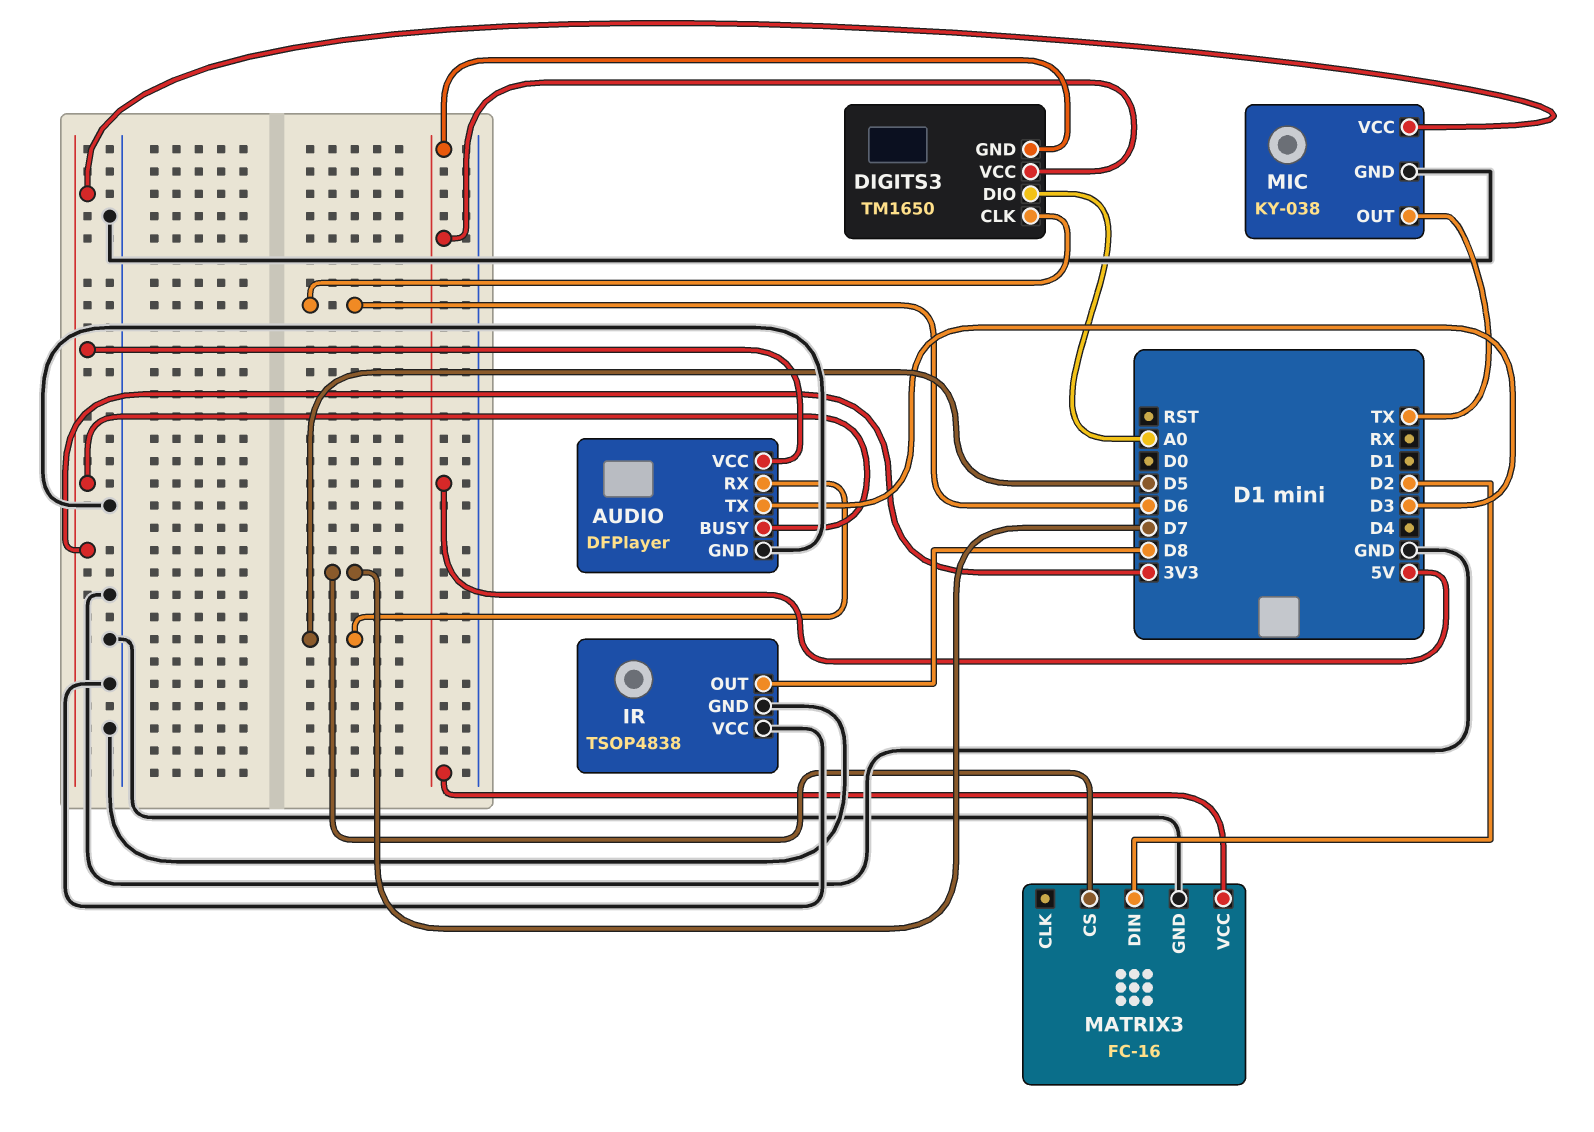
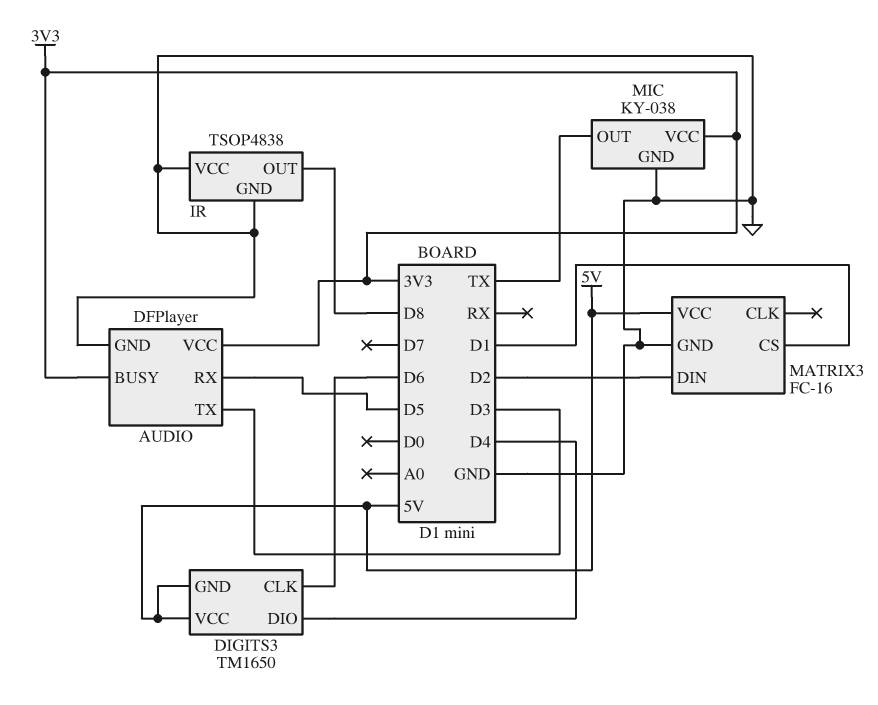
DIGITS3 pin DIO: A0 -> D4
MATRIX3 pin CS: D7 -> D1

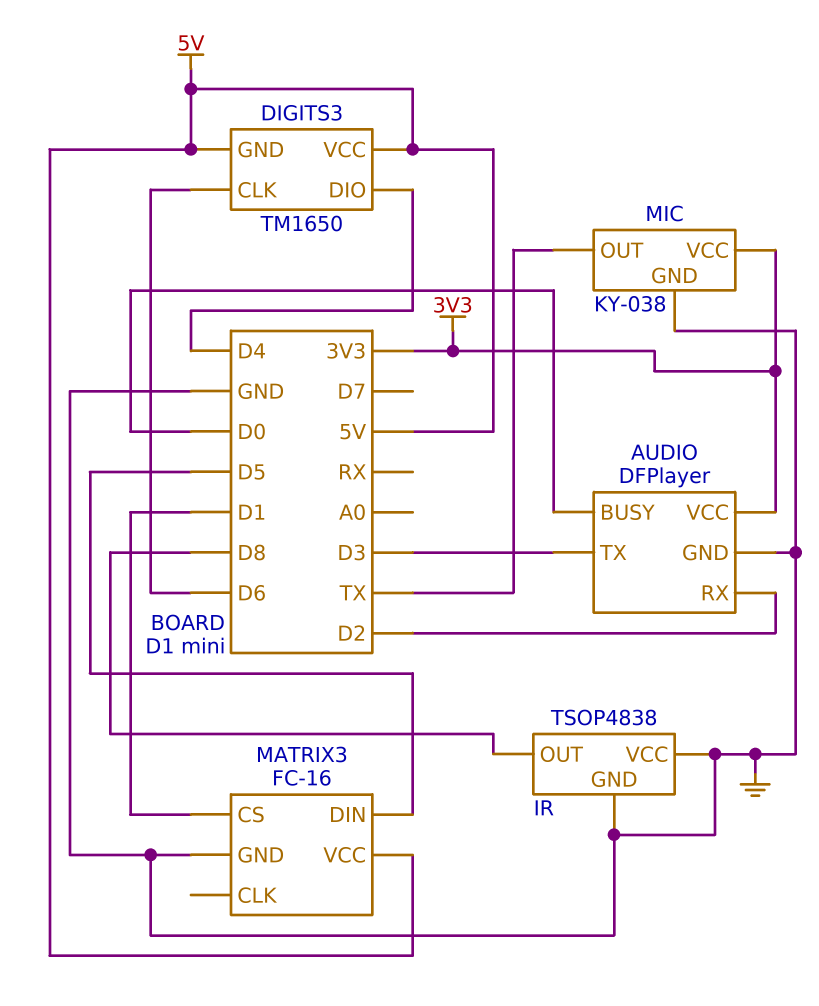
AUDIO pin BUSY: 3V3 -> D0
AUDIO pin RX: D5 -> D2
MATRIX3 pin DIN: D2 -> D5

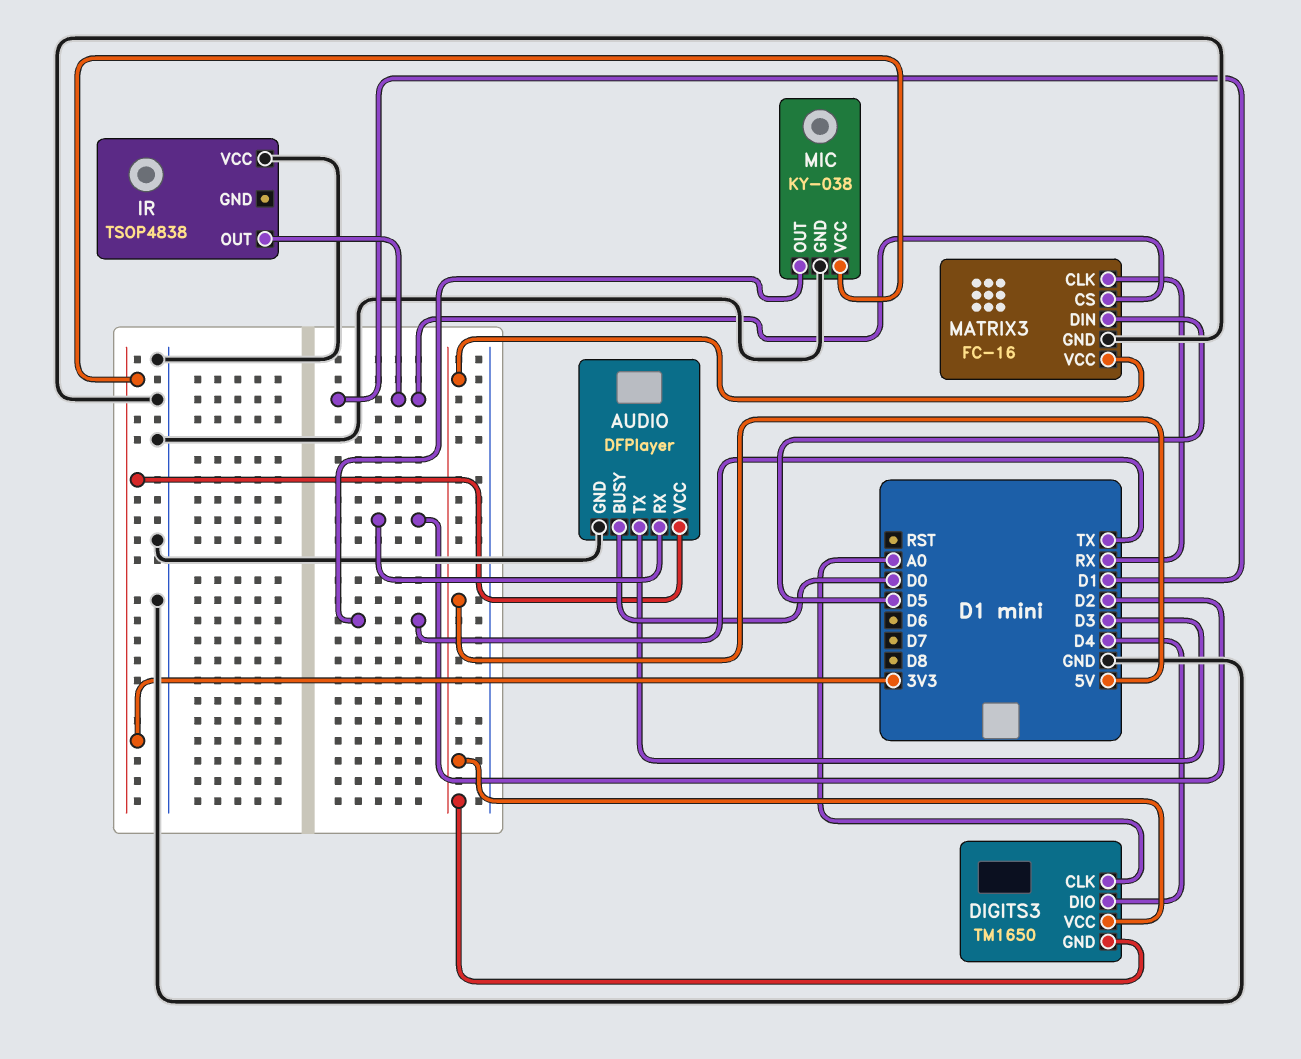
DIGITS3 pin CLK: D6 -> A0
IR pin GND: GND -> none
IR pin OUT: D8 -> D1
MATRIX3 pin CLK: none -> RX

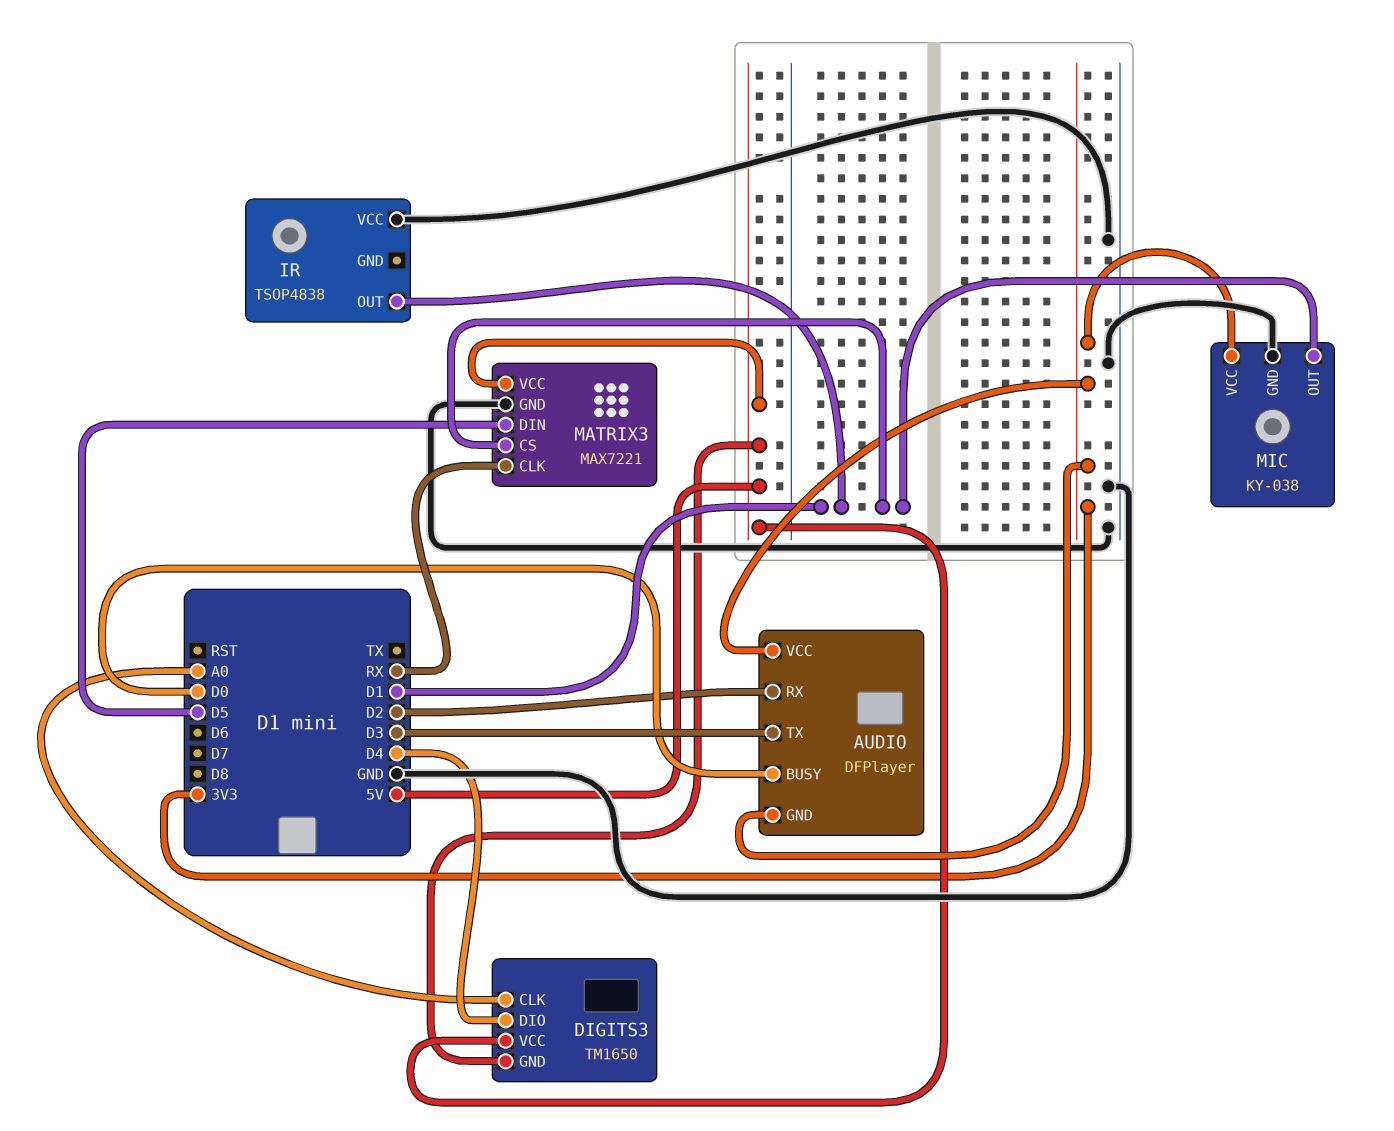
AUDIO pin GND: GND -> 3V3
MATRIX3: FC-16 -> MAX7221
MIC pin OUT: TX -> D1

